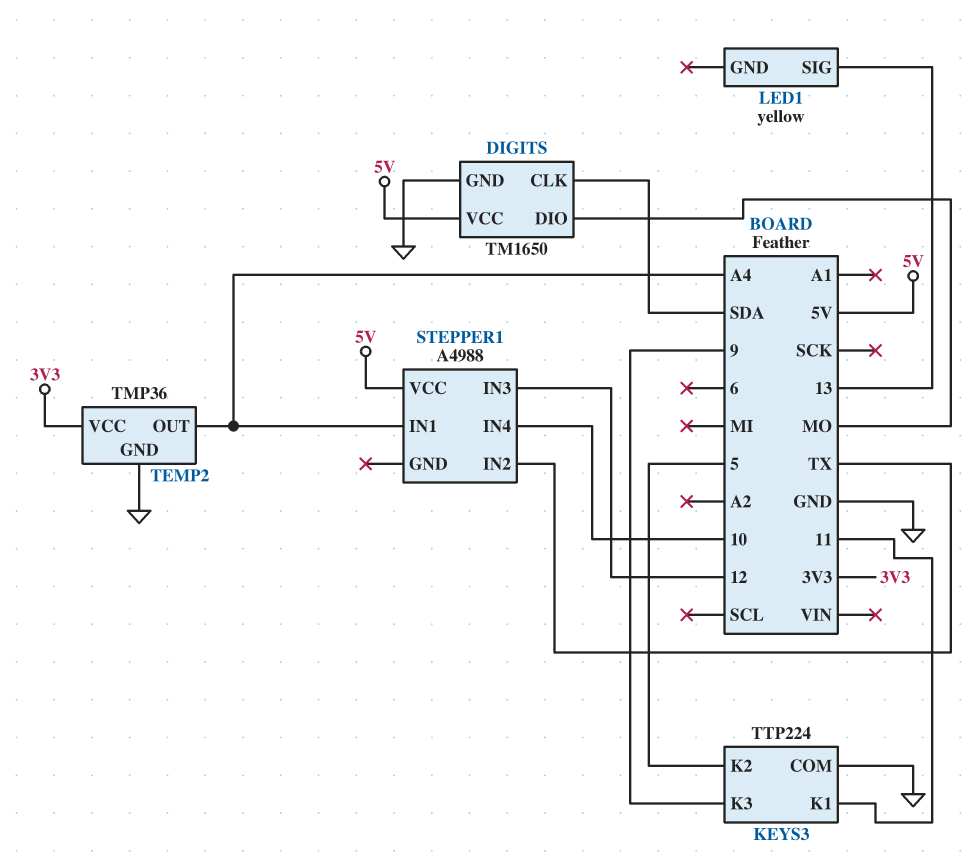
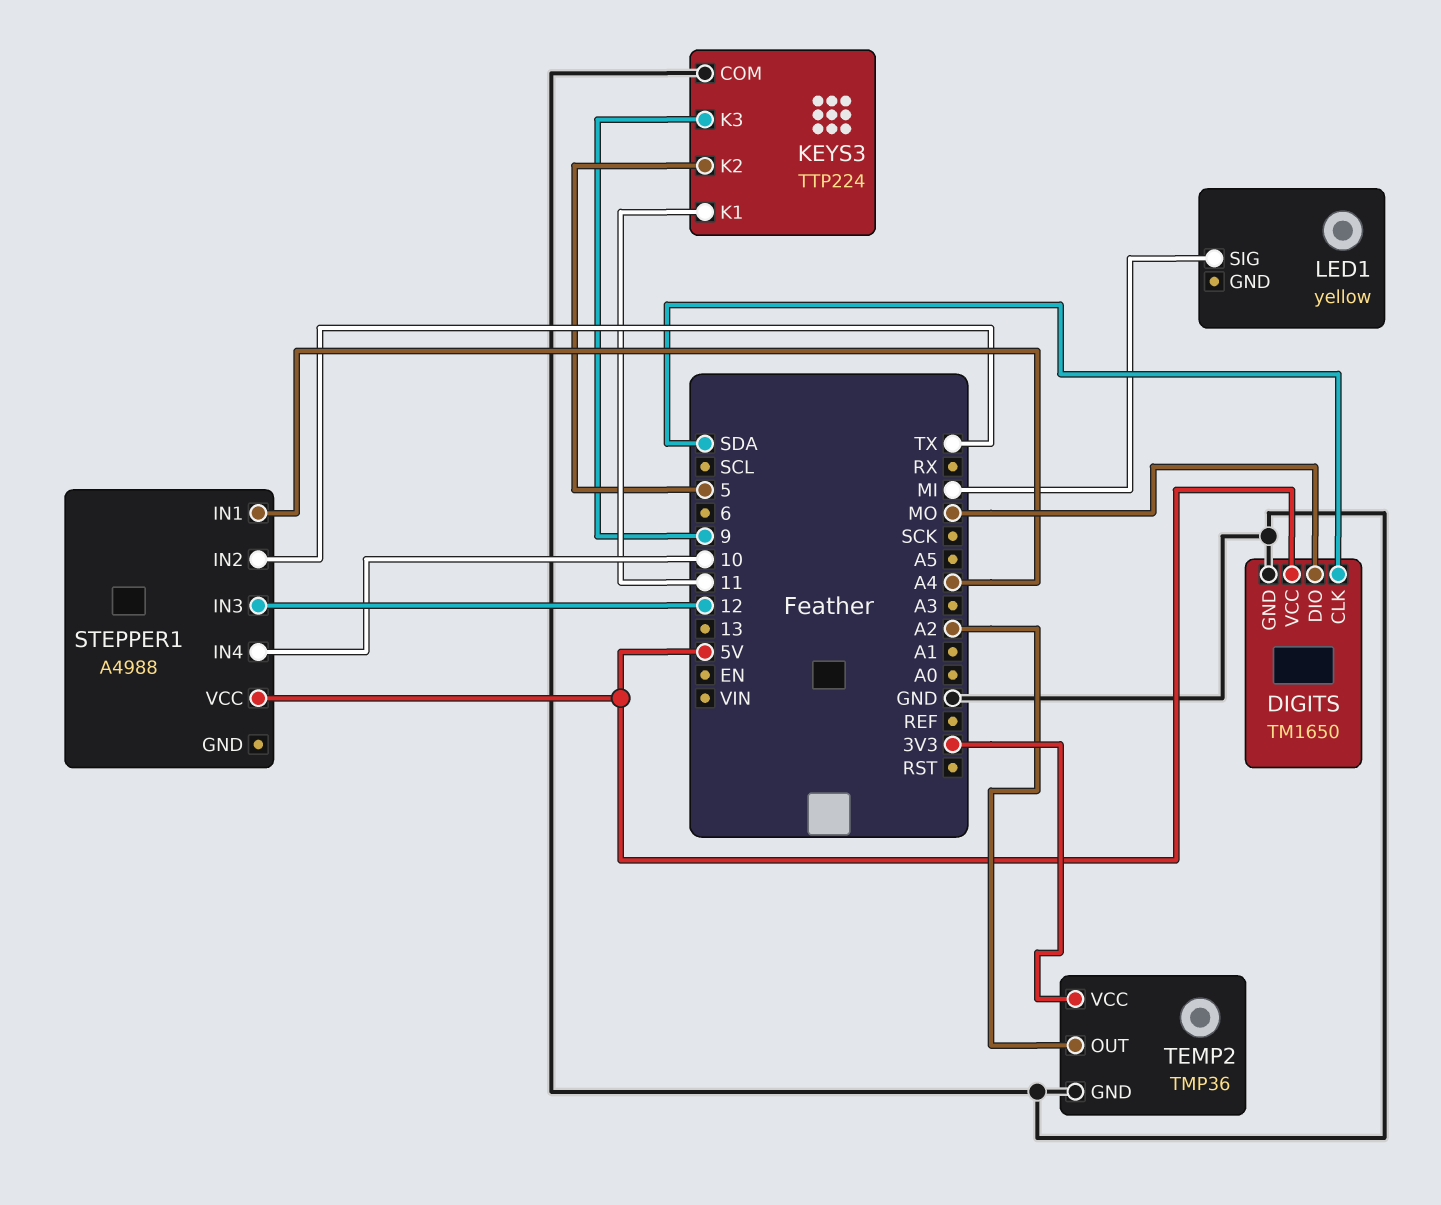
LED1 pin SIG: 13 -> MI
TEMP2 pin OUT: A4 -> A2

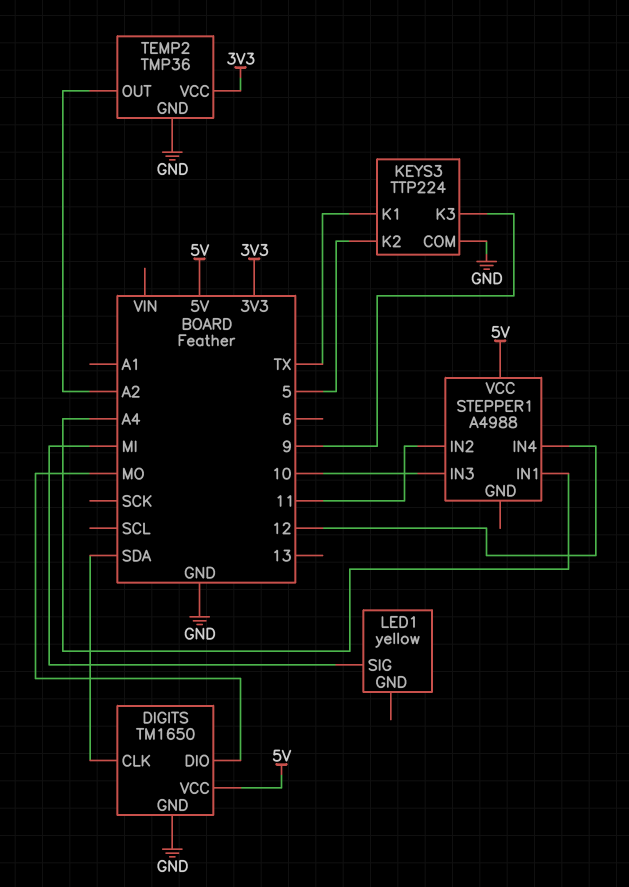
KEYS3 pin K1: 11 -> TX
STEPPER1 pin IN2: TX -> 11
STEPPER1 pin IN3: 12 -> 10
STEPPER1 pin IN4: 10 -> 12

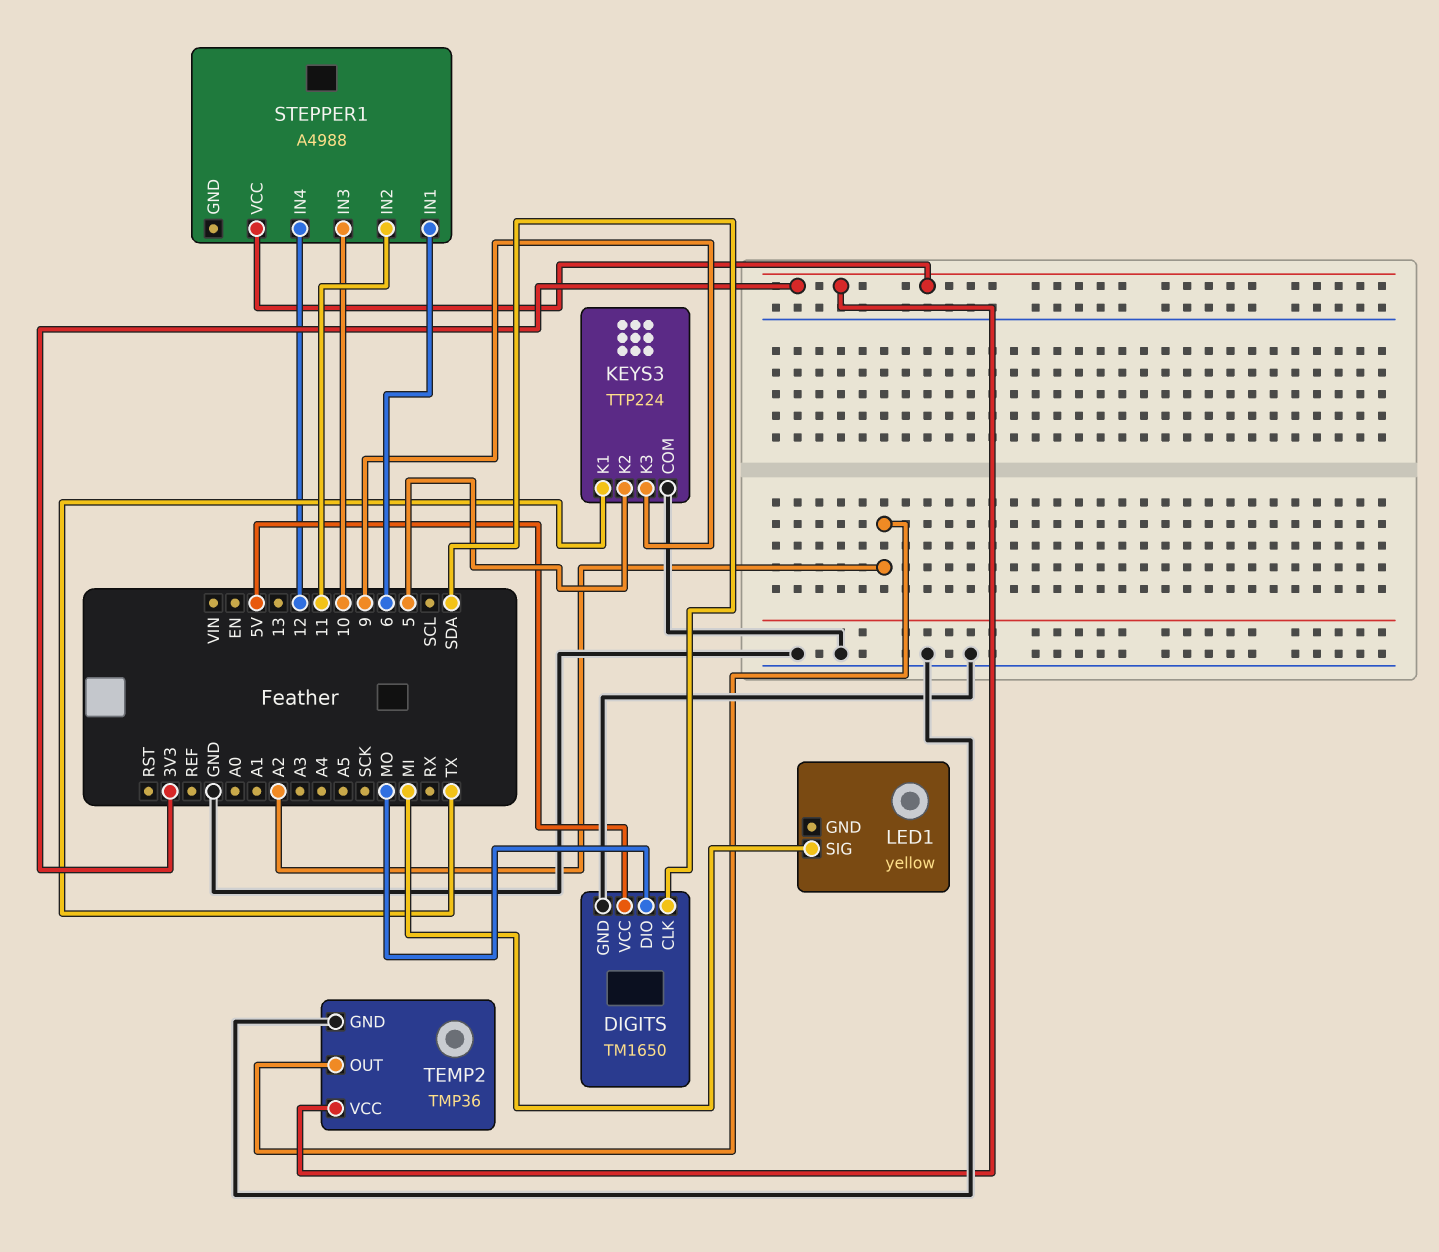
STEPPER1 pin IN1: A4 -> 6
STEPPER1 pin VCC: 5V -> 3V3

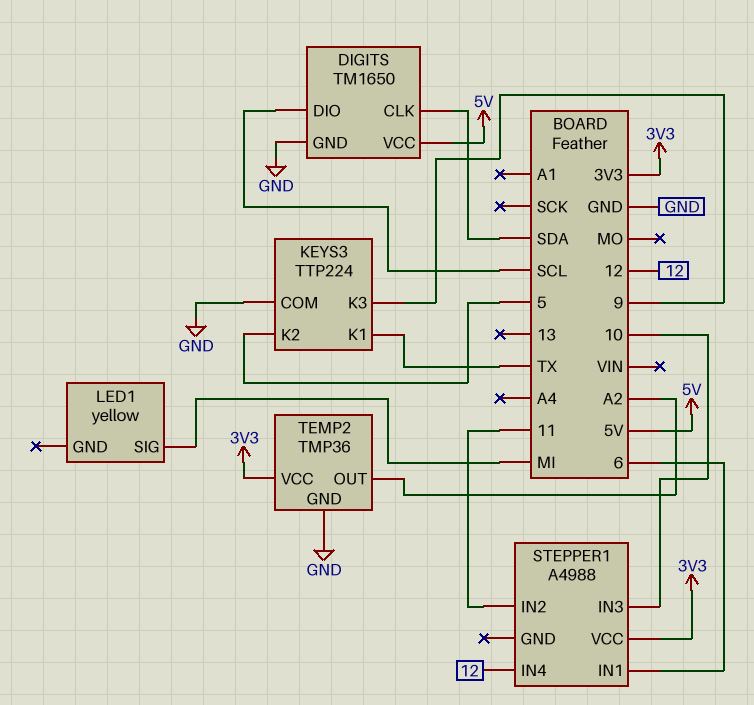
DIGITS pin DIO: MO -> SCL

